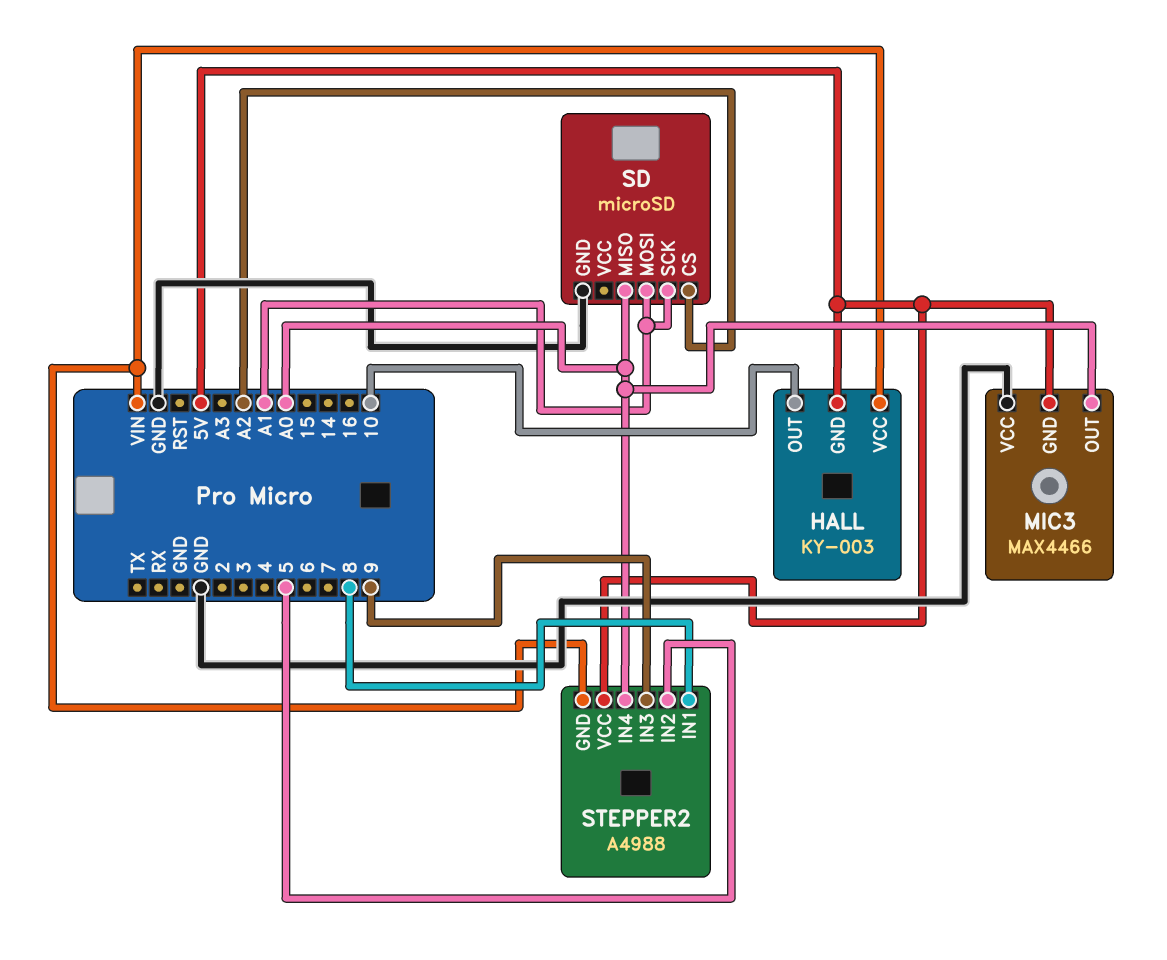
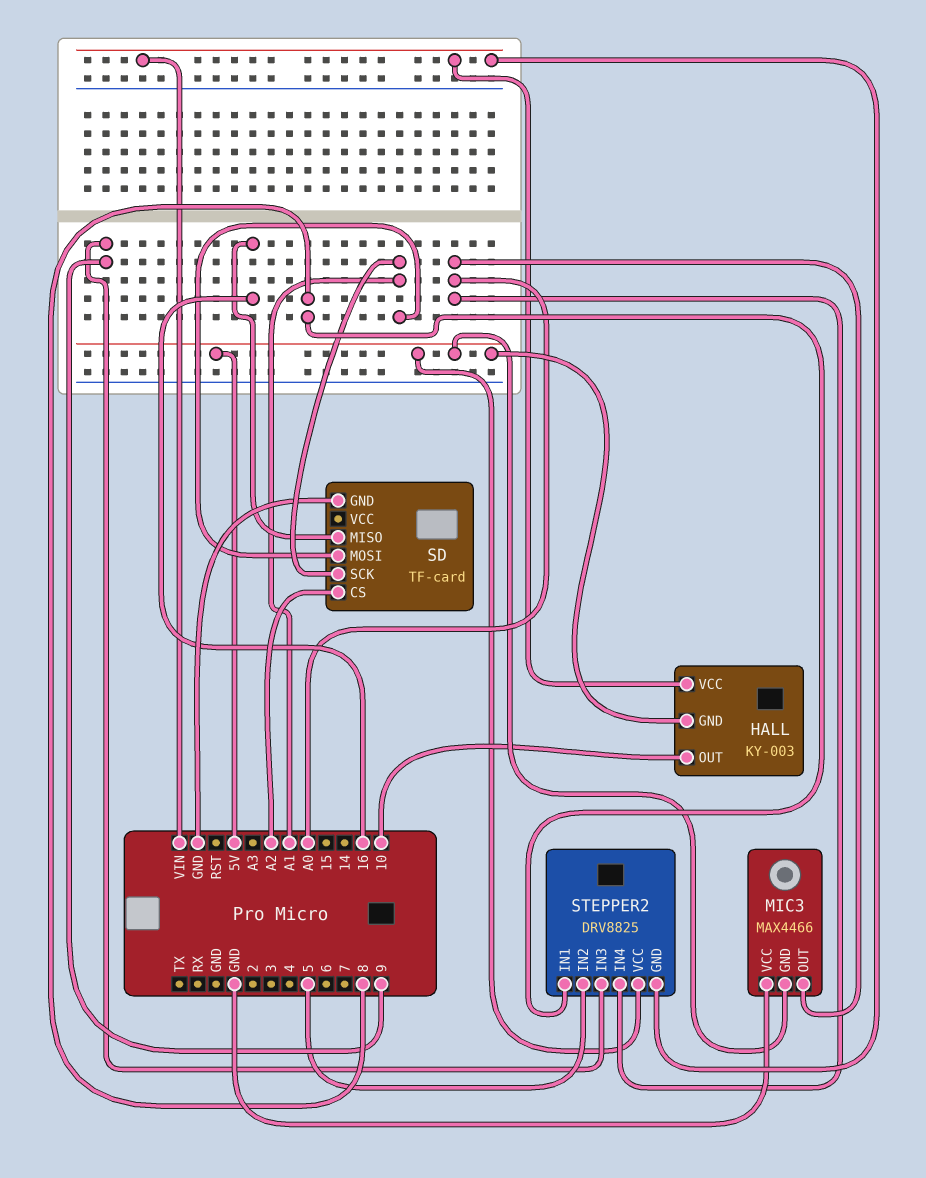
SD: microSD -> TF-card
SD pin MISO: A0 -> 16
STEPPER2: A4988 -> DRV8825

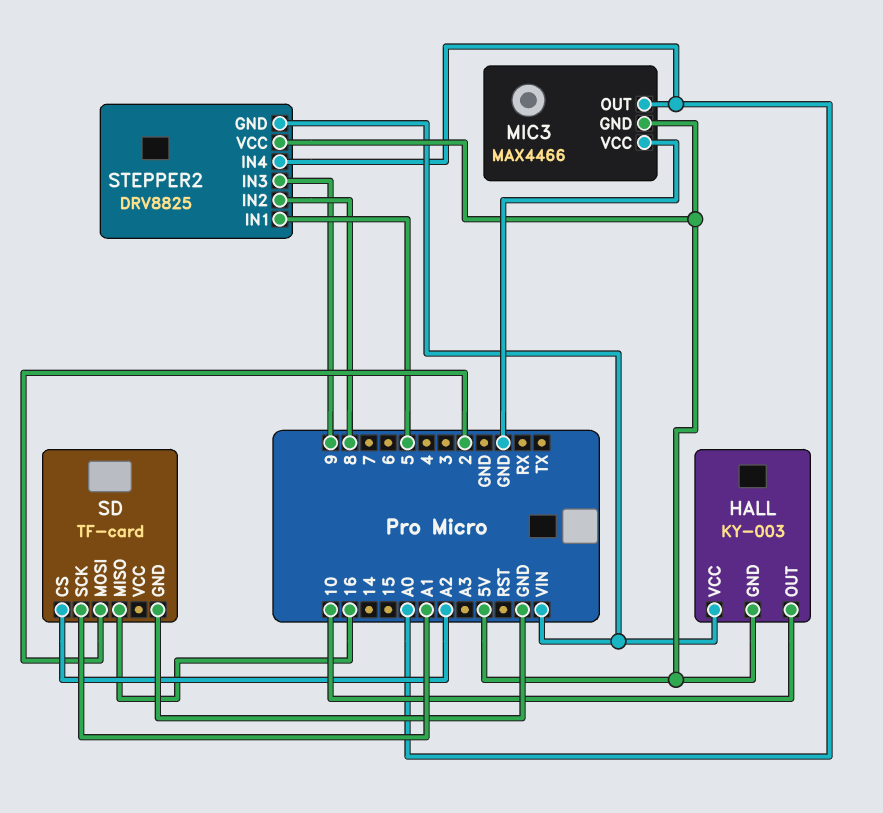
SD pin MOSI: A1 -> 2
STEPPER2 pin IN1: 8 -> 5
STEPPER2 pin IN2: 5 -> 8

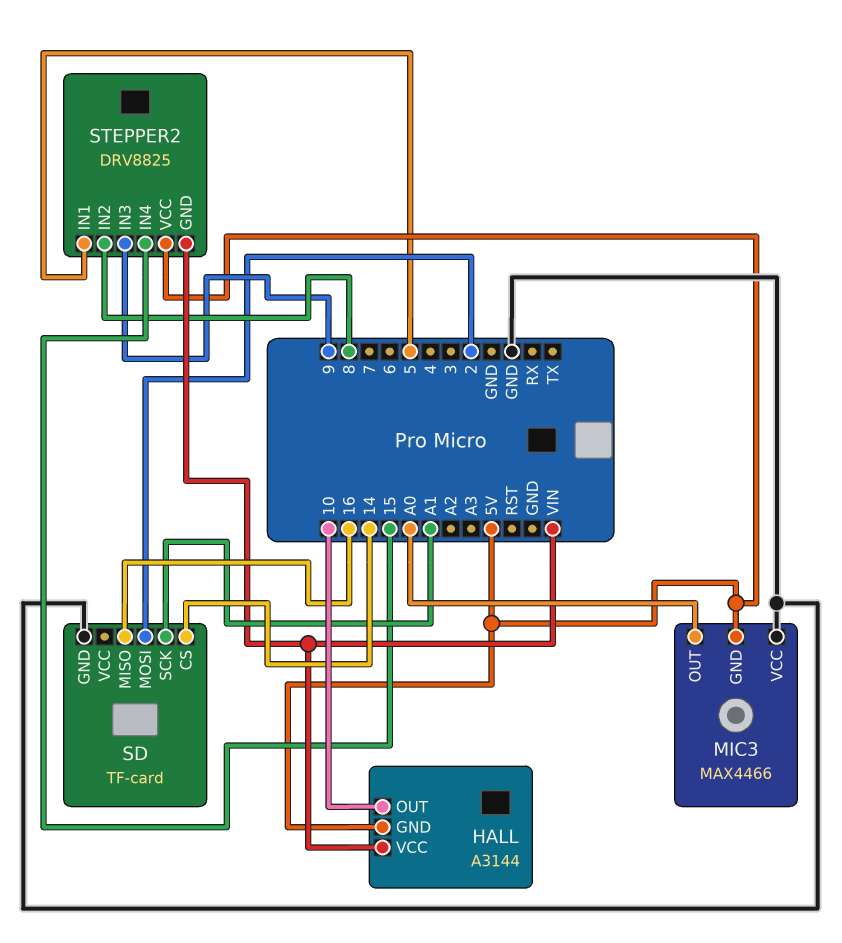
HALL: KY-003 -> A3144
SD pin CS: A2 -> 14
STEPPER2 pin IN4: A0 -> 15

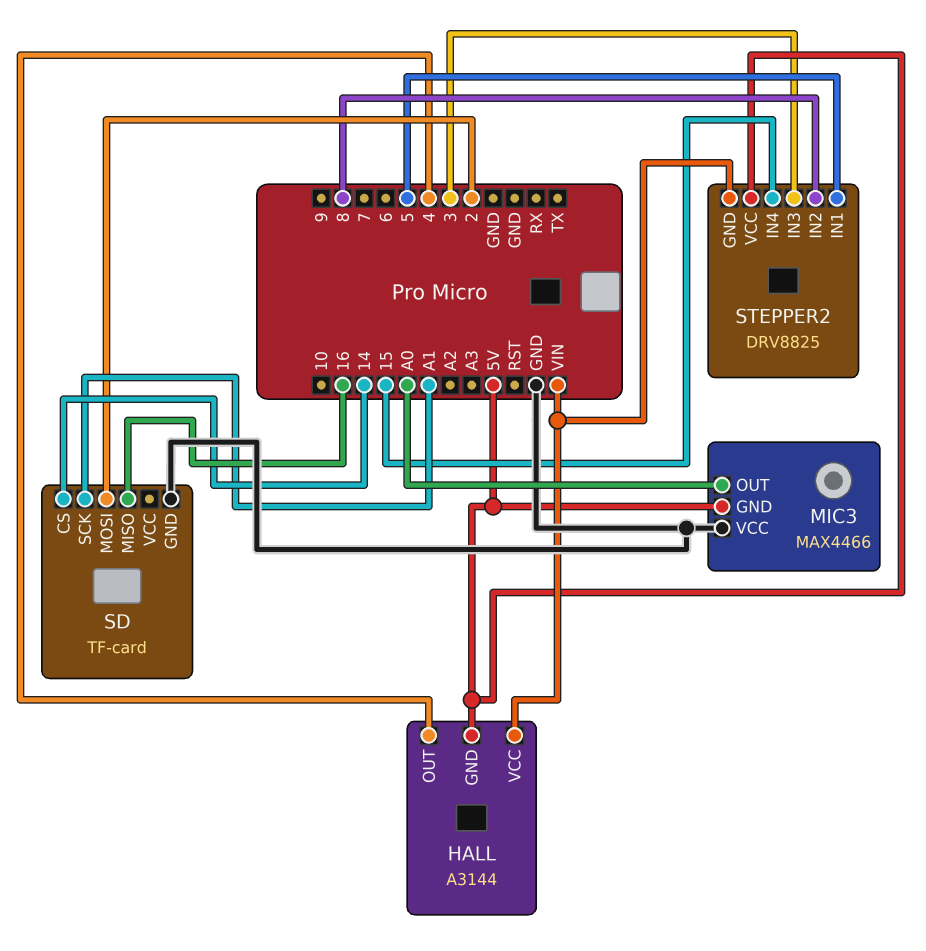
HALL pin OUT: 10 -> 4
STEPPER2 pin IN3: 9 -> 3

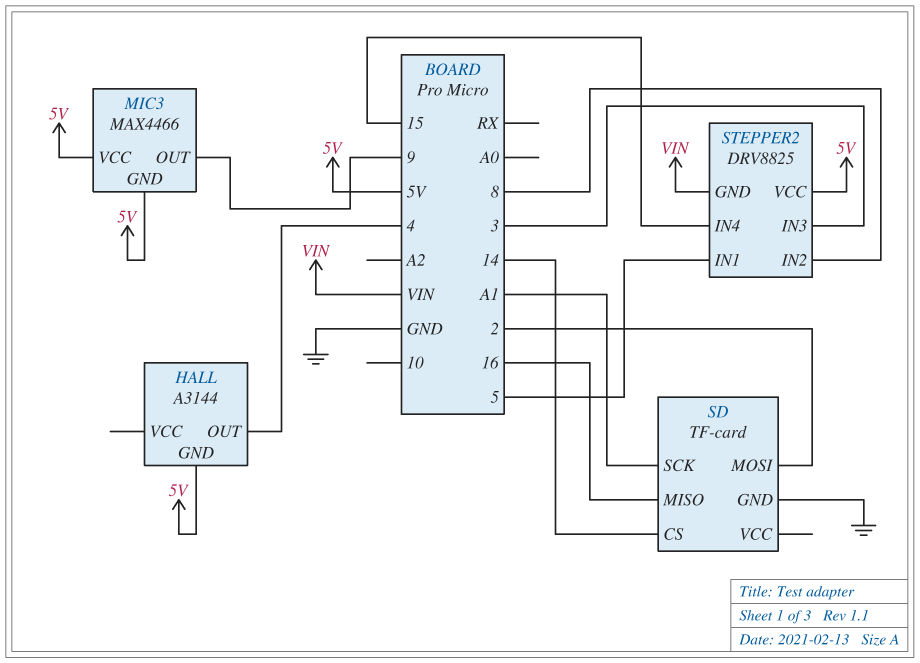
HALL pin VCC: VIN -> none
MIC3 pin OUT: A0 -> 9
MIC3 pin VCC: GND -> 5V

